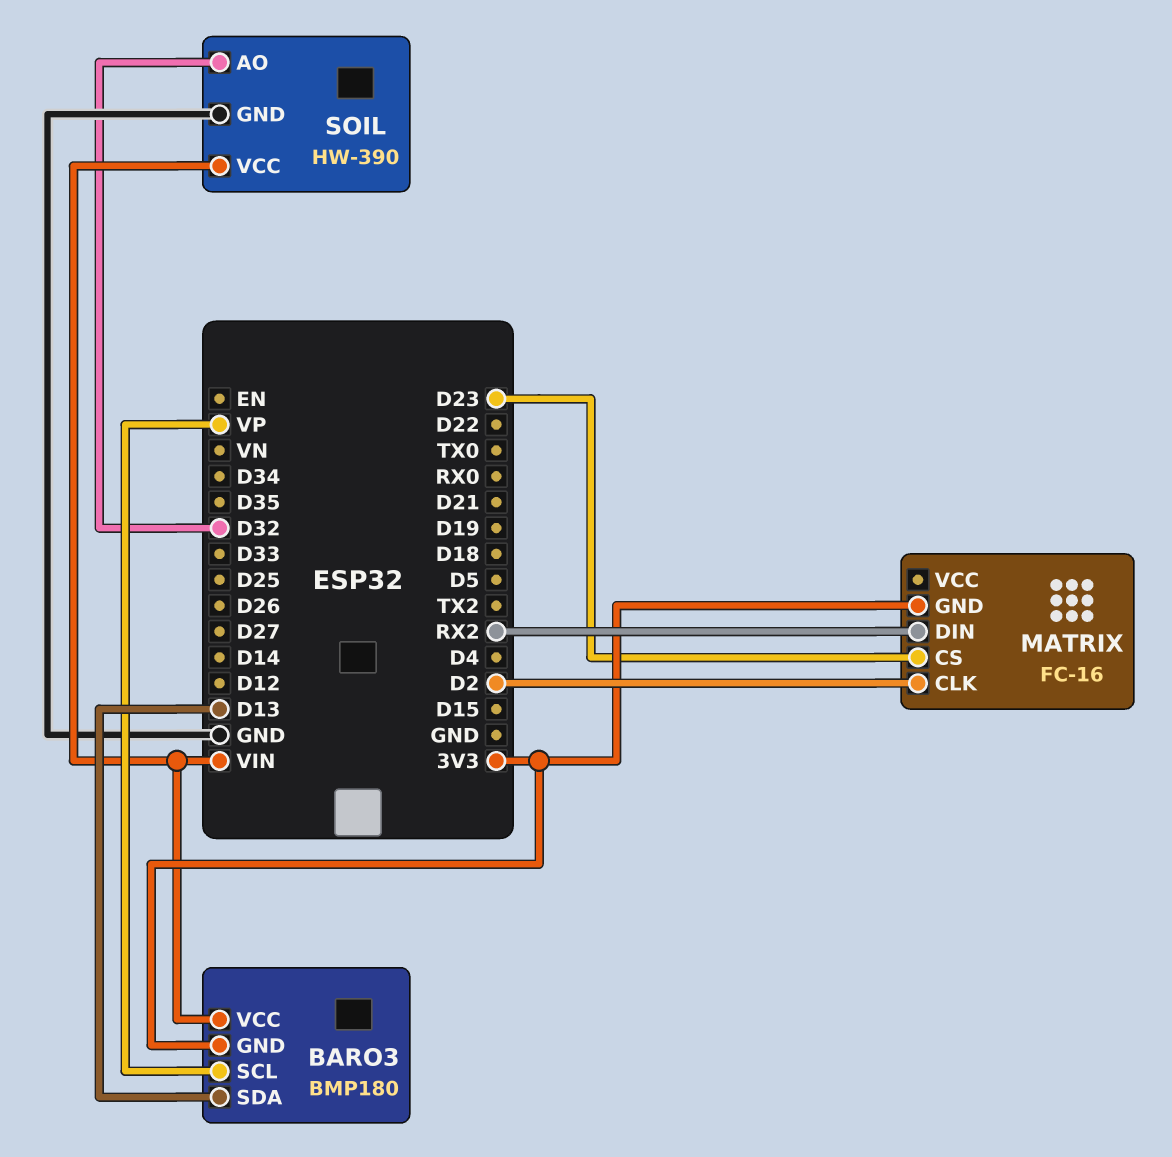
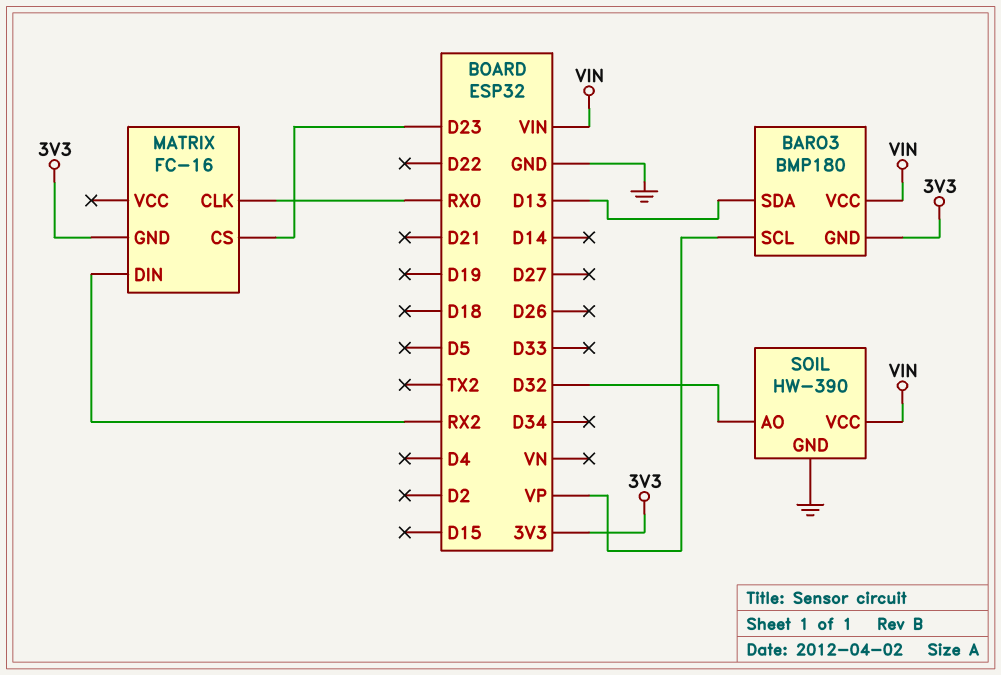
MATRIX pin CLK: D2 -> RX0

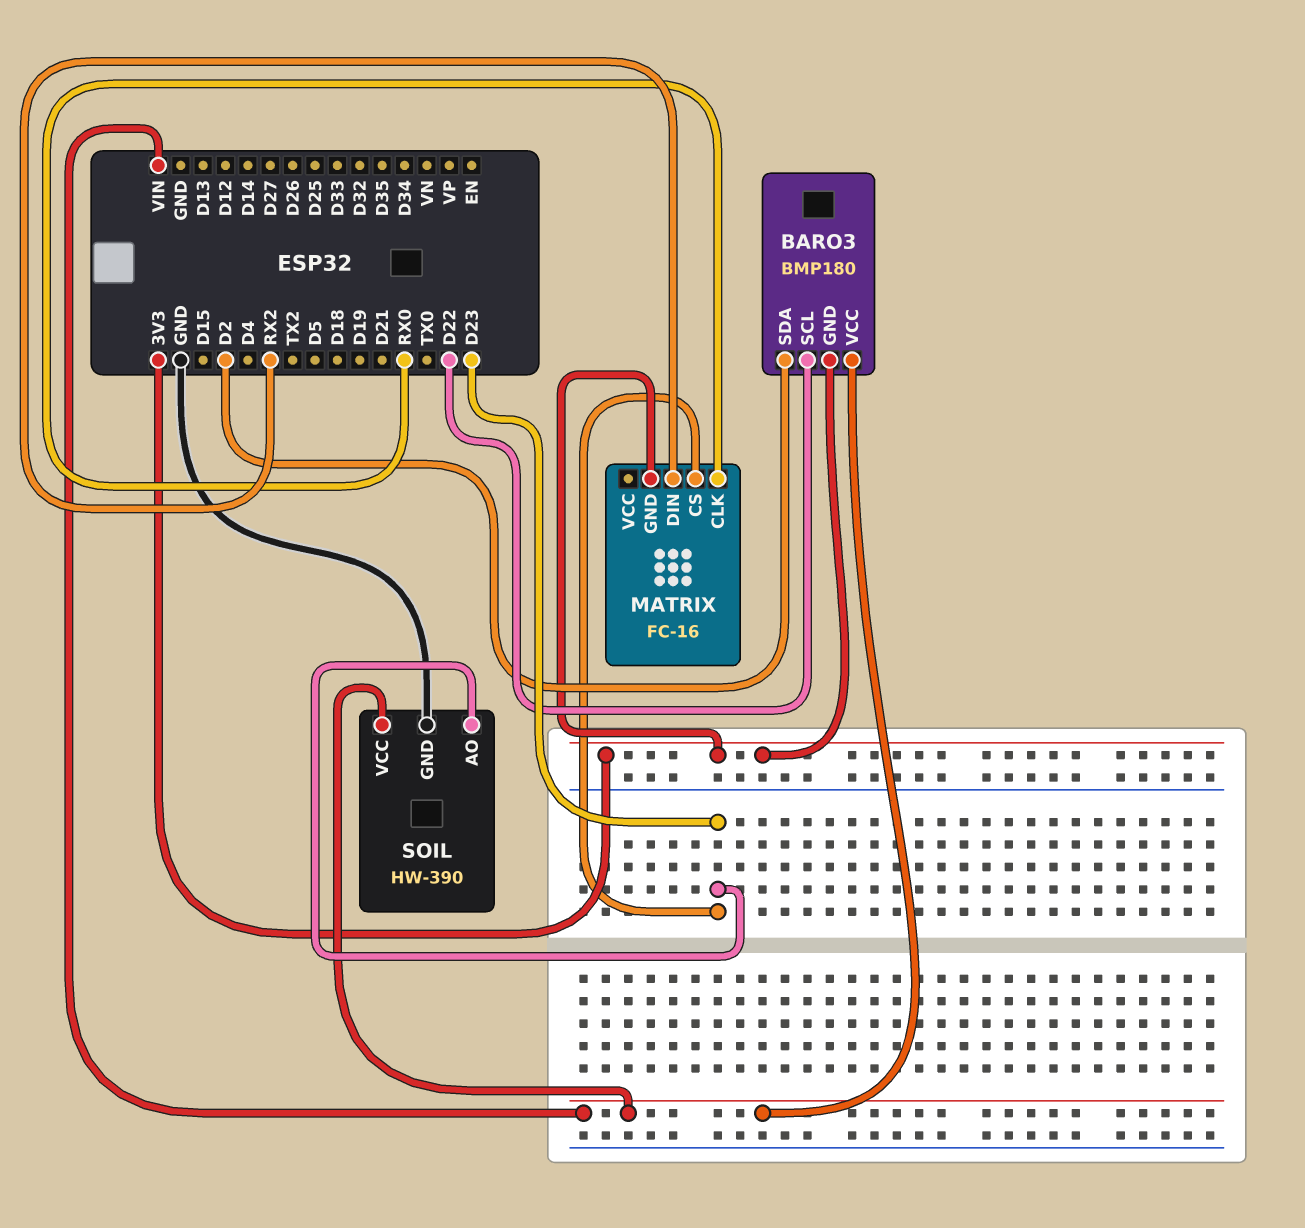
BARO3 pin SCL: VP -> D22
BARO3 pin SDA: D13 -> D2
SOIL pin AO: D32 -> D23

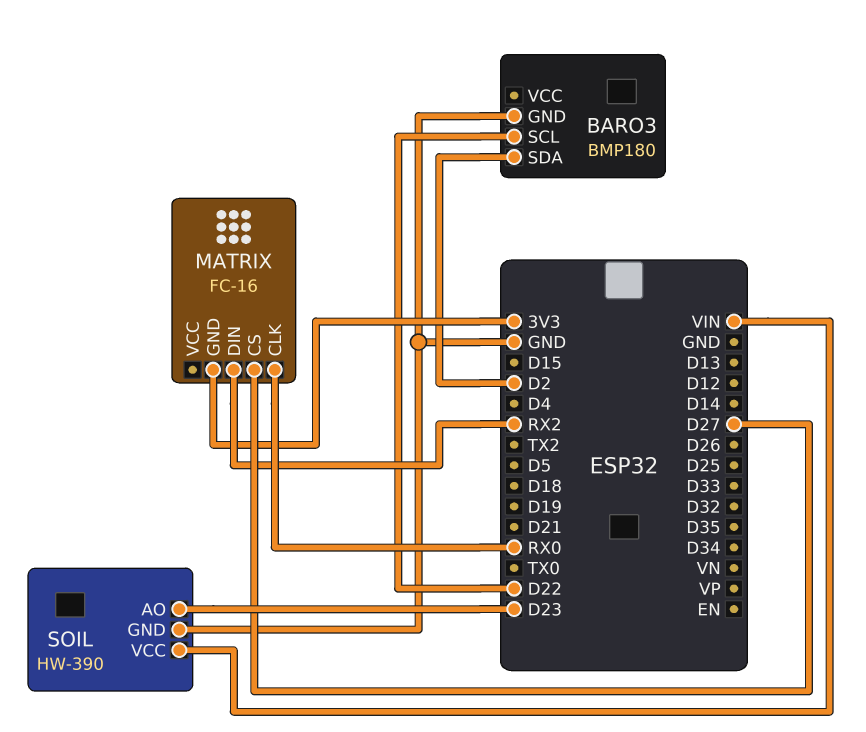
BARO3 pin GND: 3V3 -> GND
BARO3 pin VCC: VIN -> none
MATRIX pin CS: D23 -> D27

